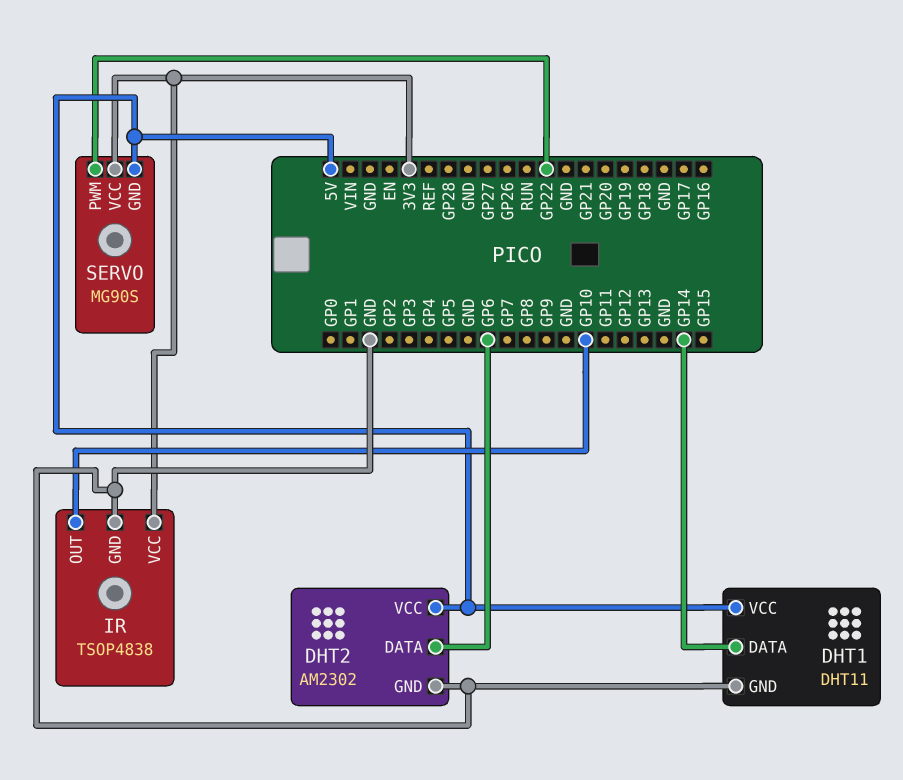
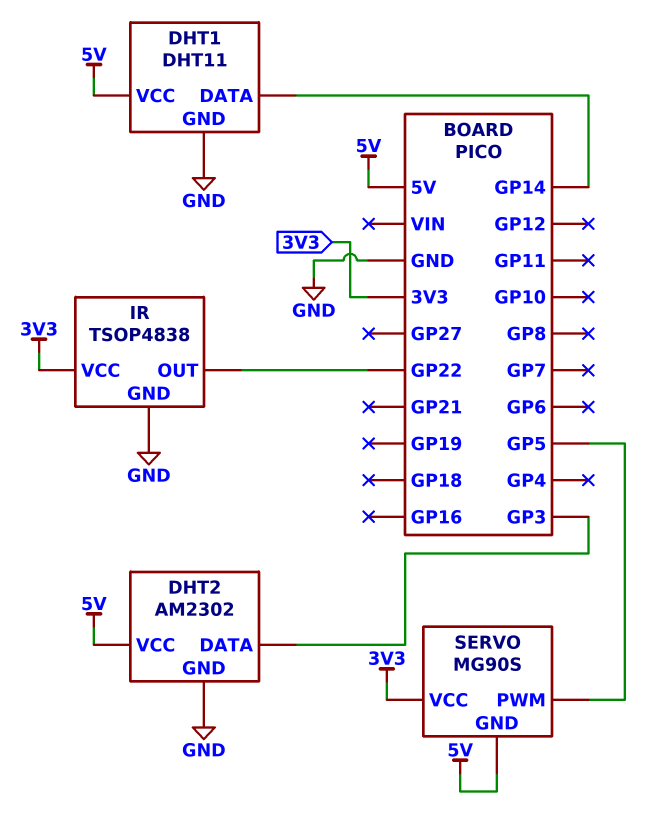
DHT2 pin DATA: GP6 -> GP3
IR pin OUT: GP10 -> GP22
SERVO pin PWM: GP22 -> GP5

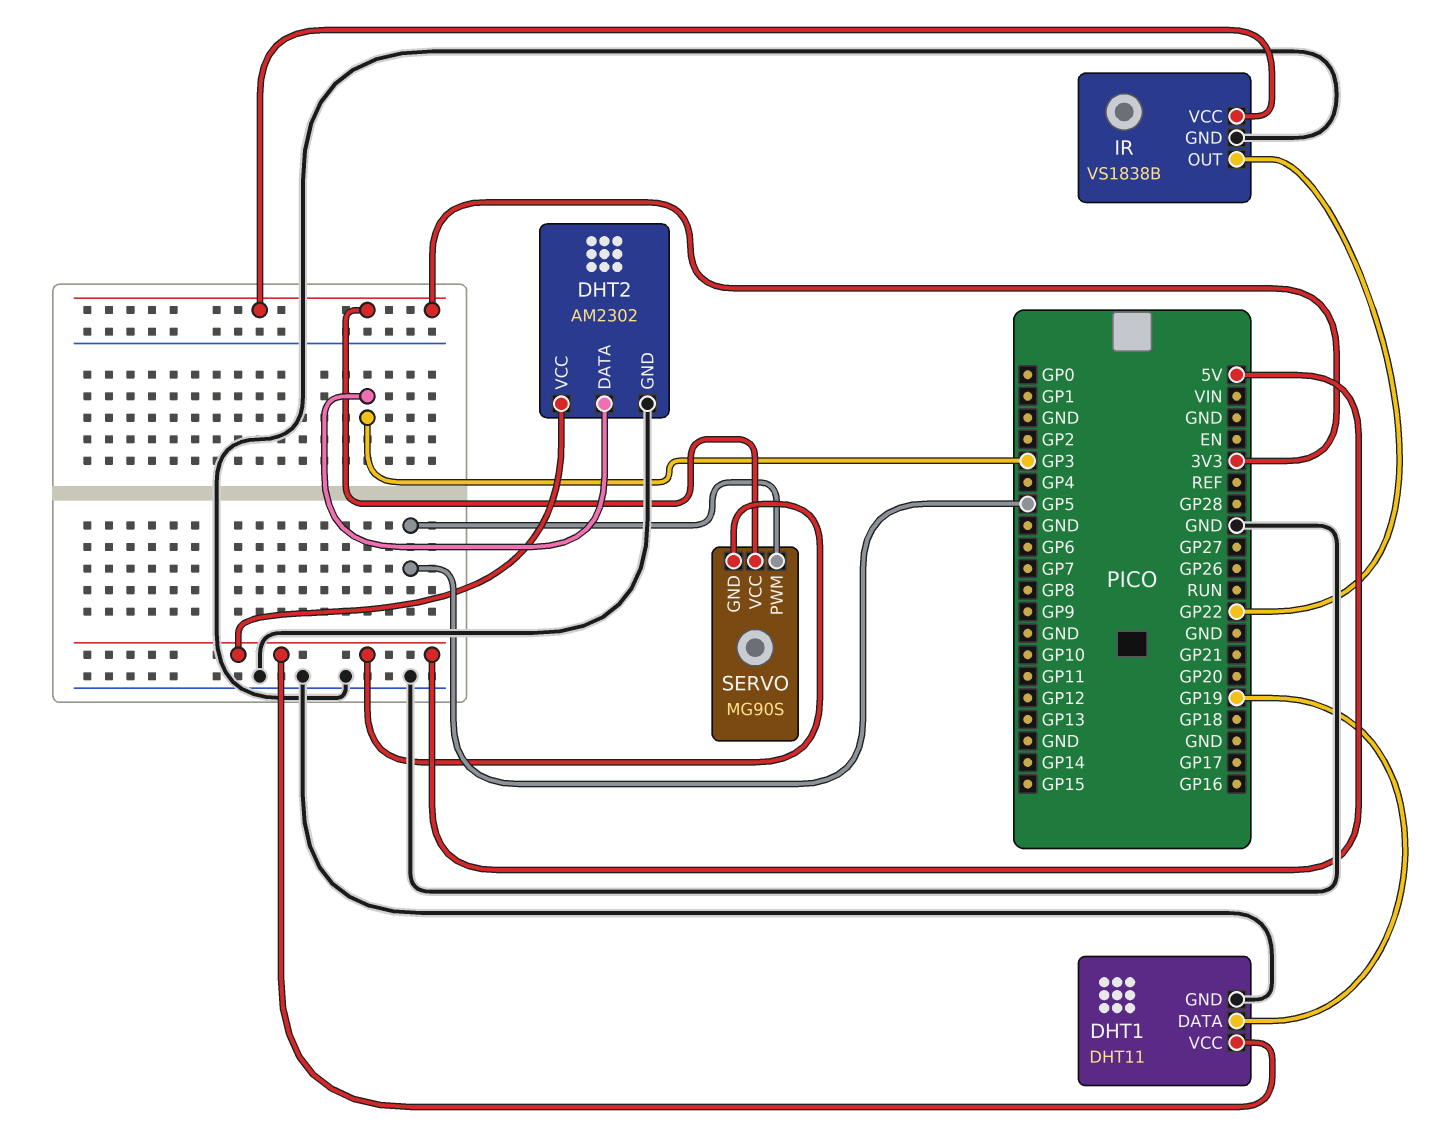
DHT1 pin DATA: GP14 -> GP19
IR: TSOP4838 -> VS1838B

